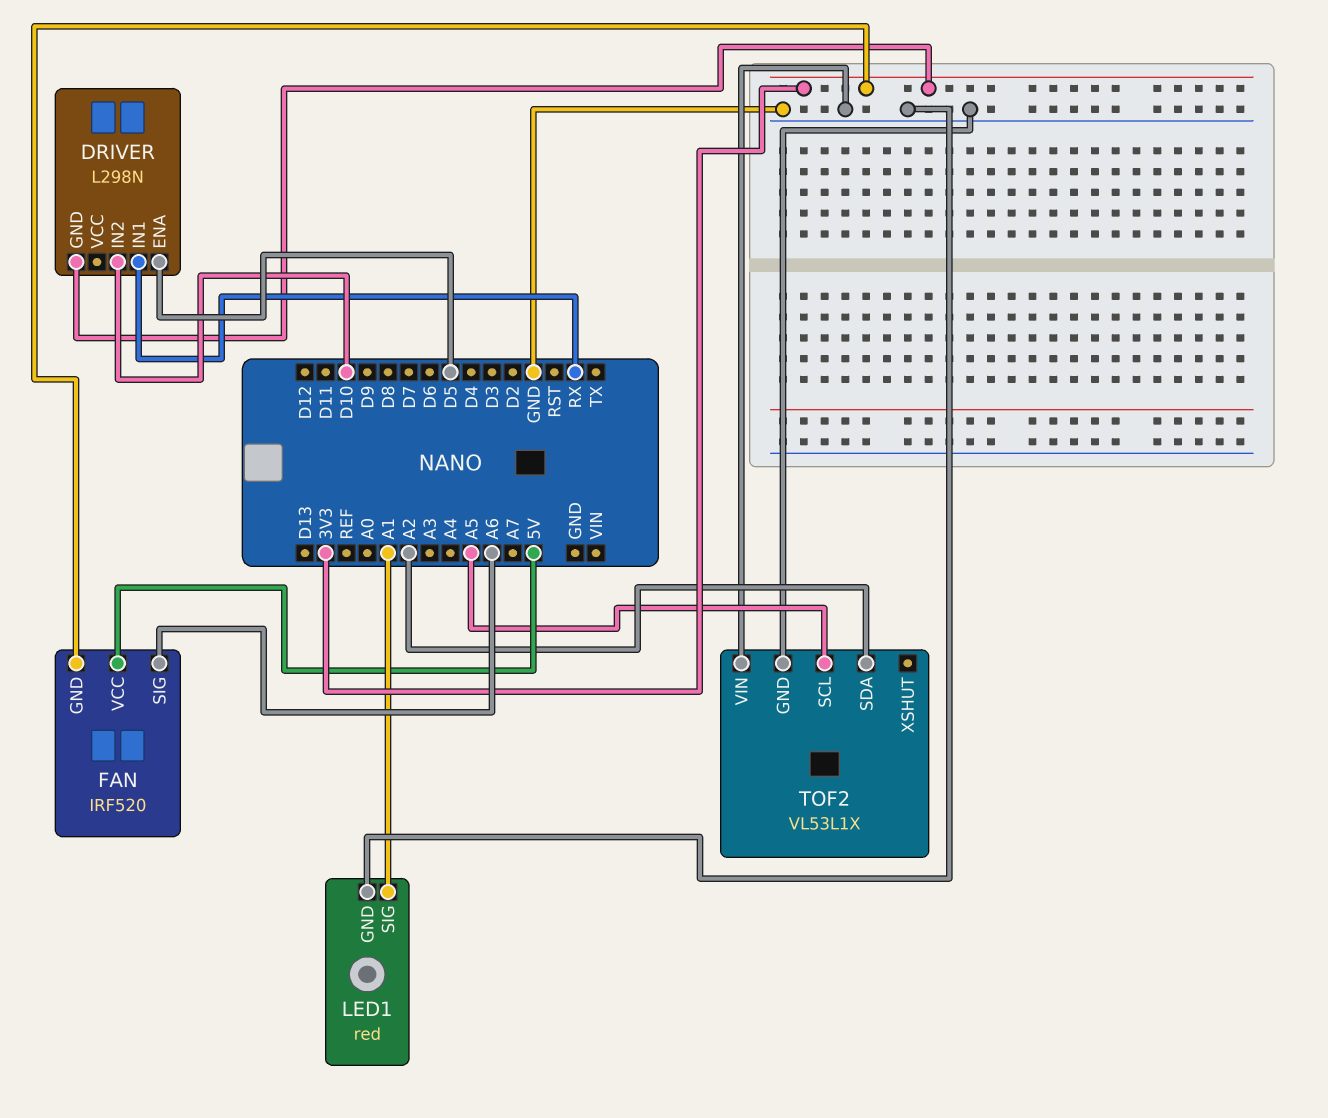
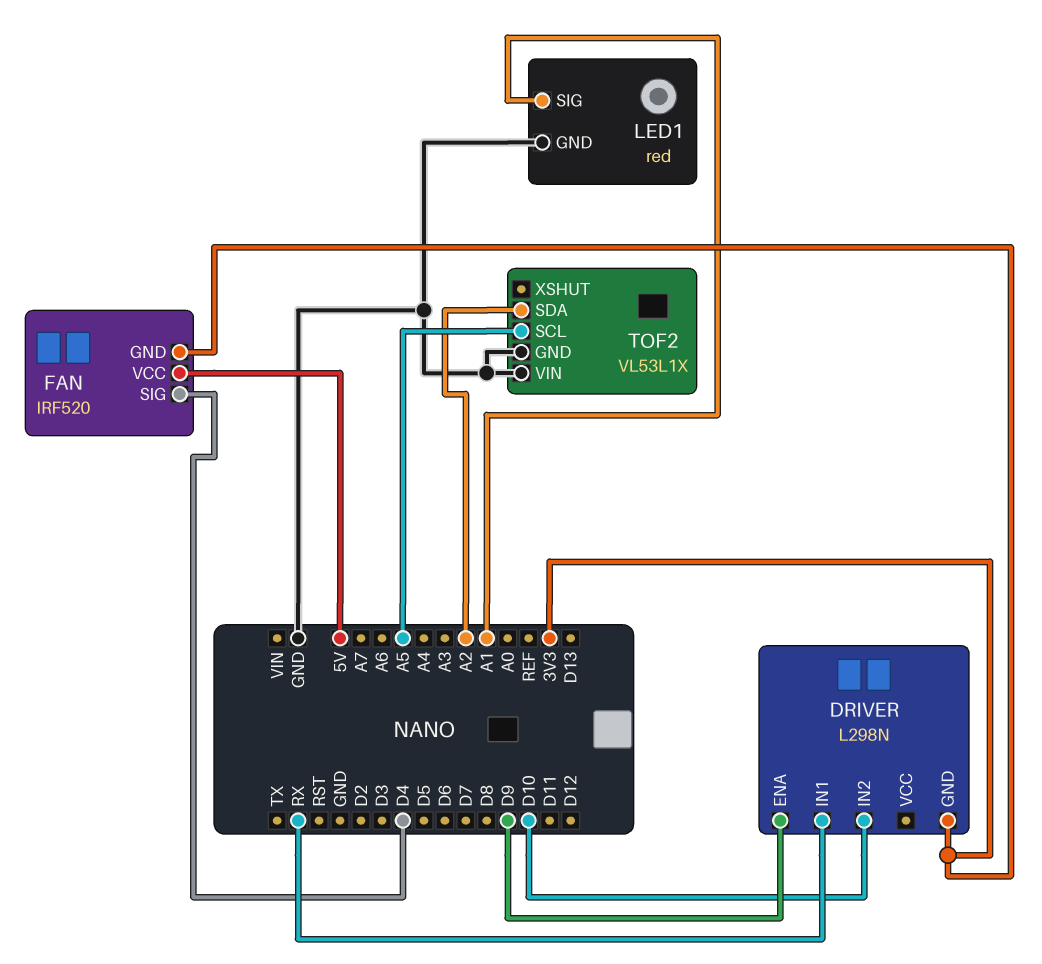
DRIVER pin ENA: D5 -> D9
FAN pin SIG: A6 -> D4

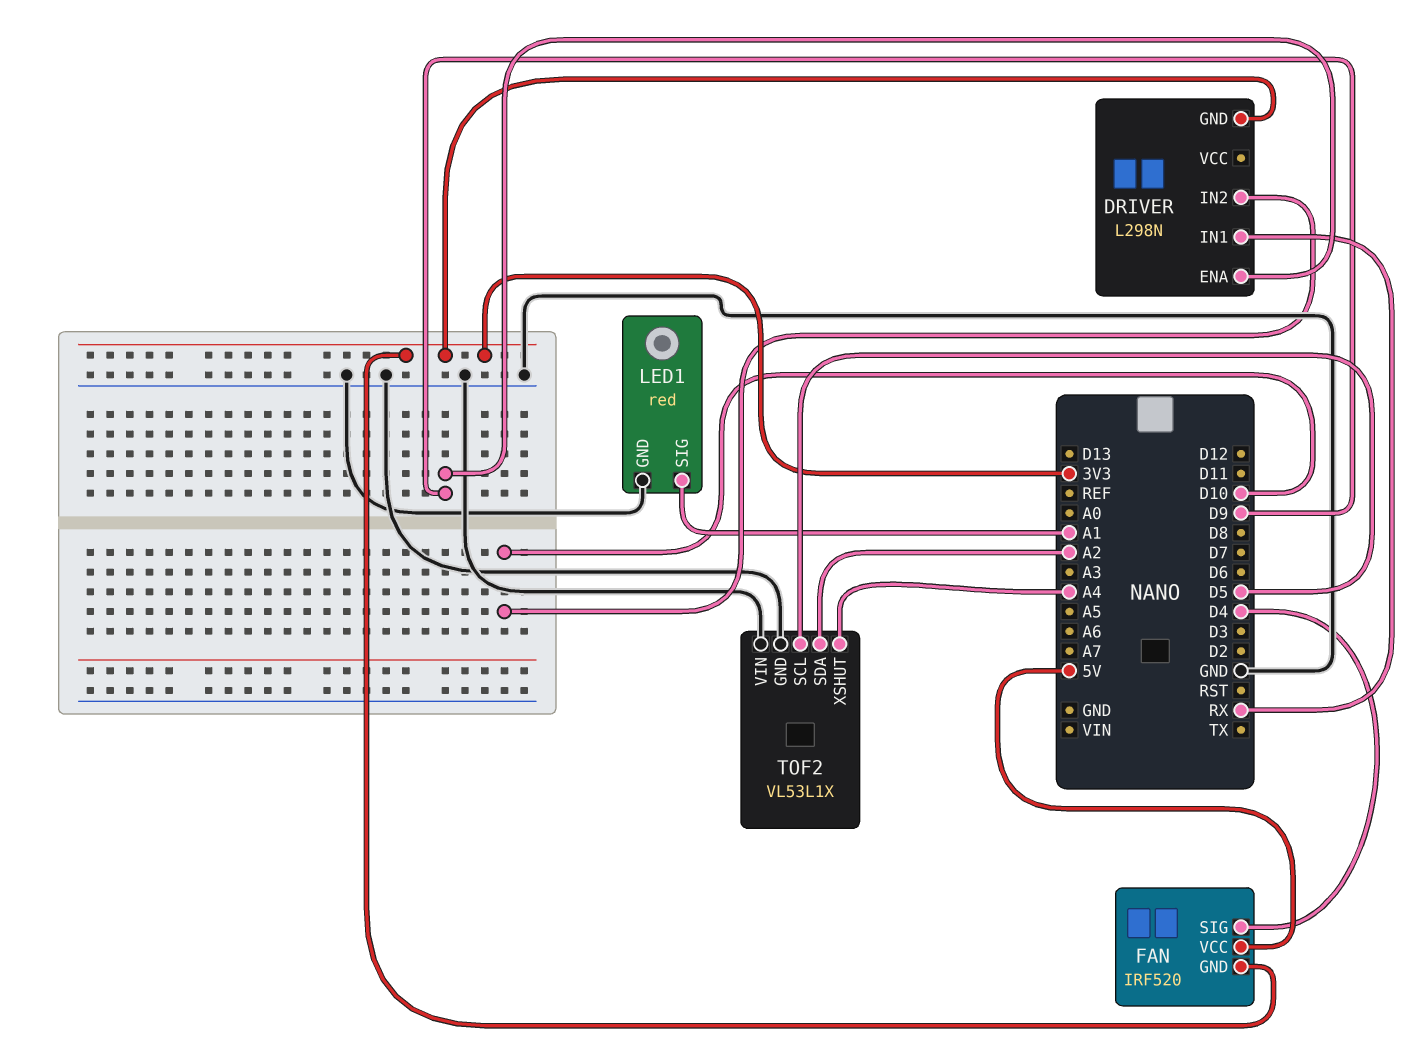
TOF2 pin SCL: A5 -> D5
TOF2 pin XSHUT: none -> A4

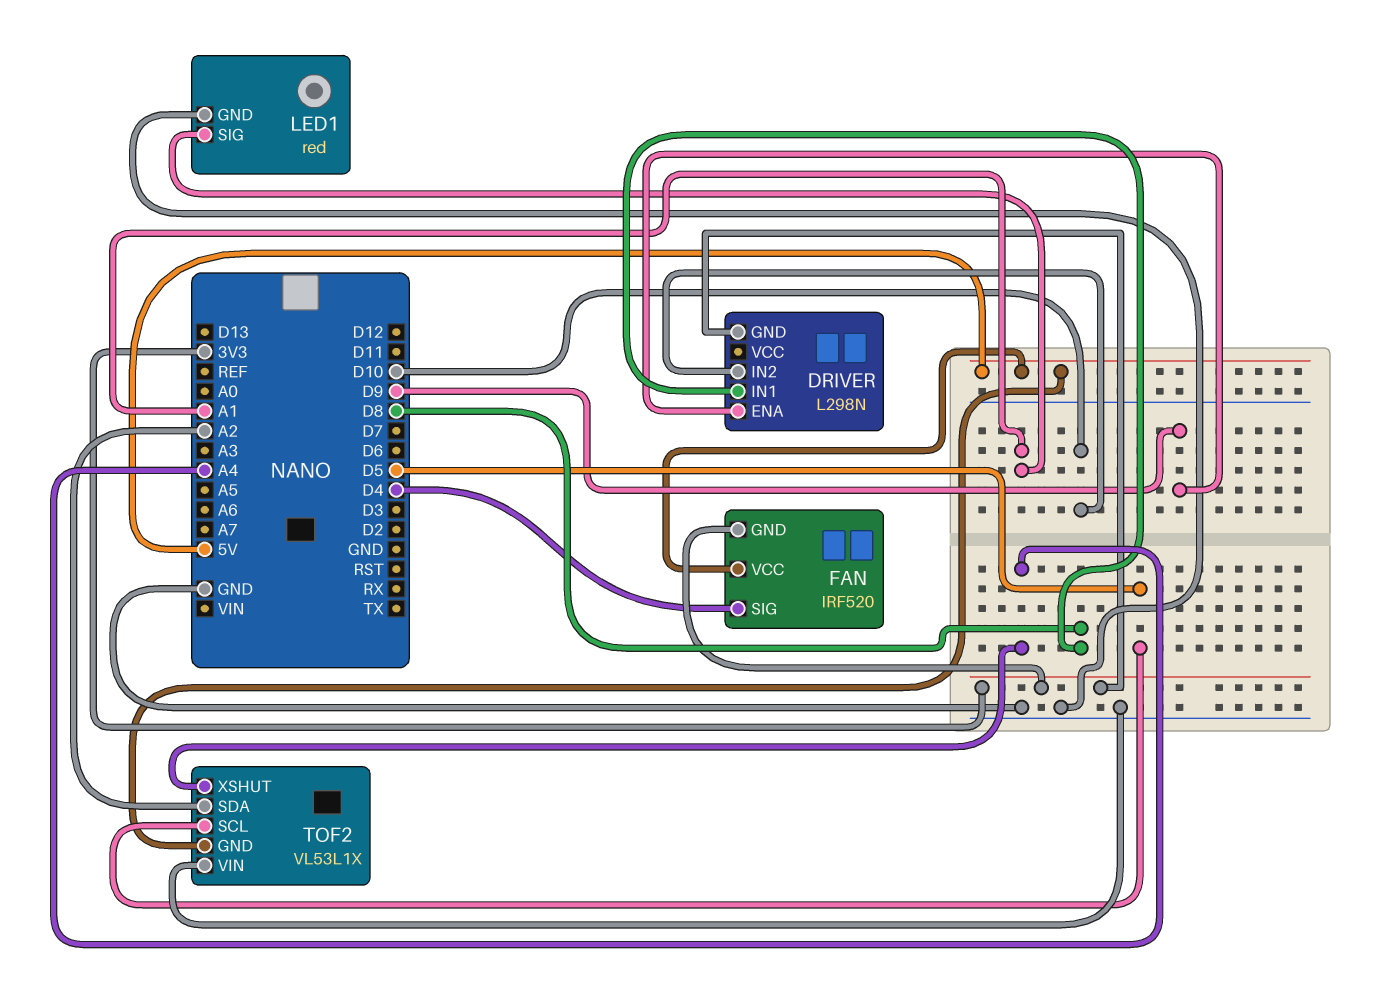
DRIVER pin IN1: RX -> D8
TOF2 pin GND: GND -> 5V

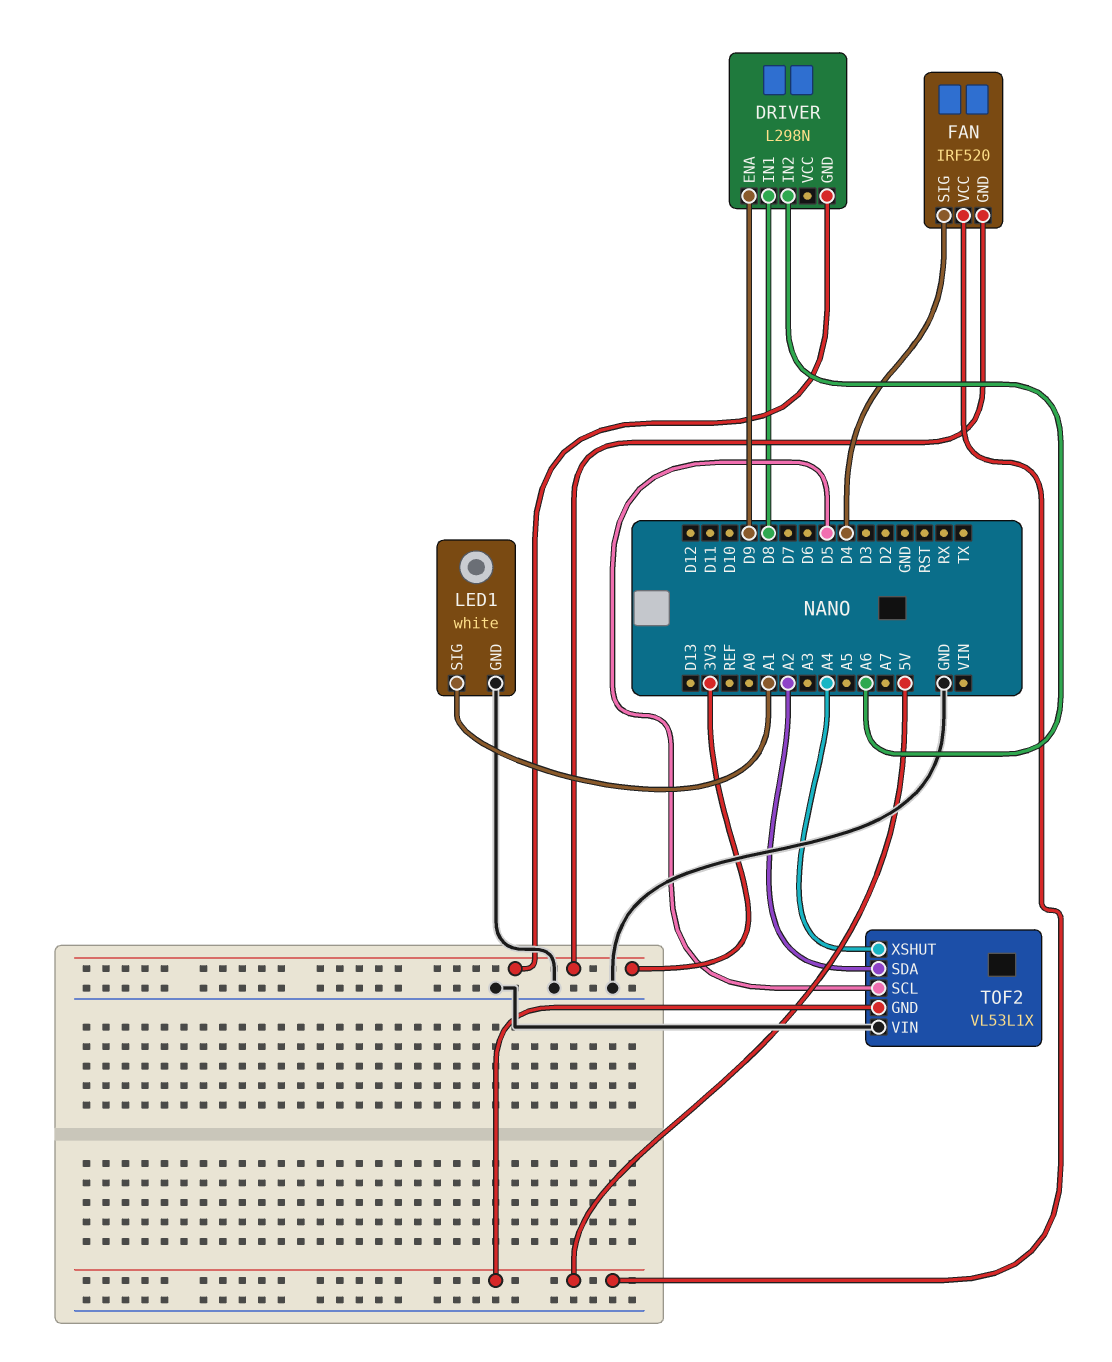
DRIVER pin IN2: D10 -> A6
LED1: red -> white

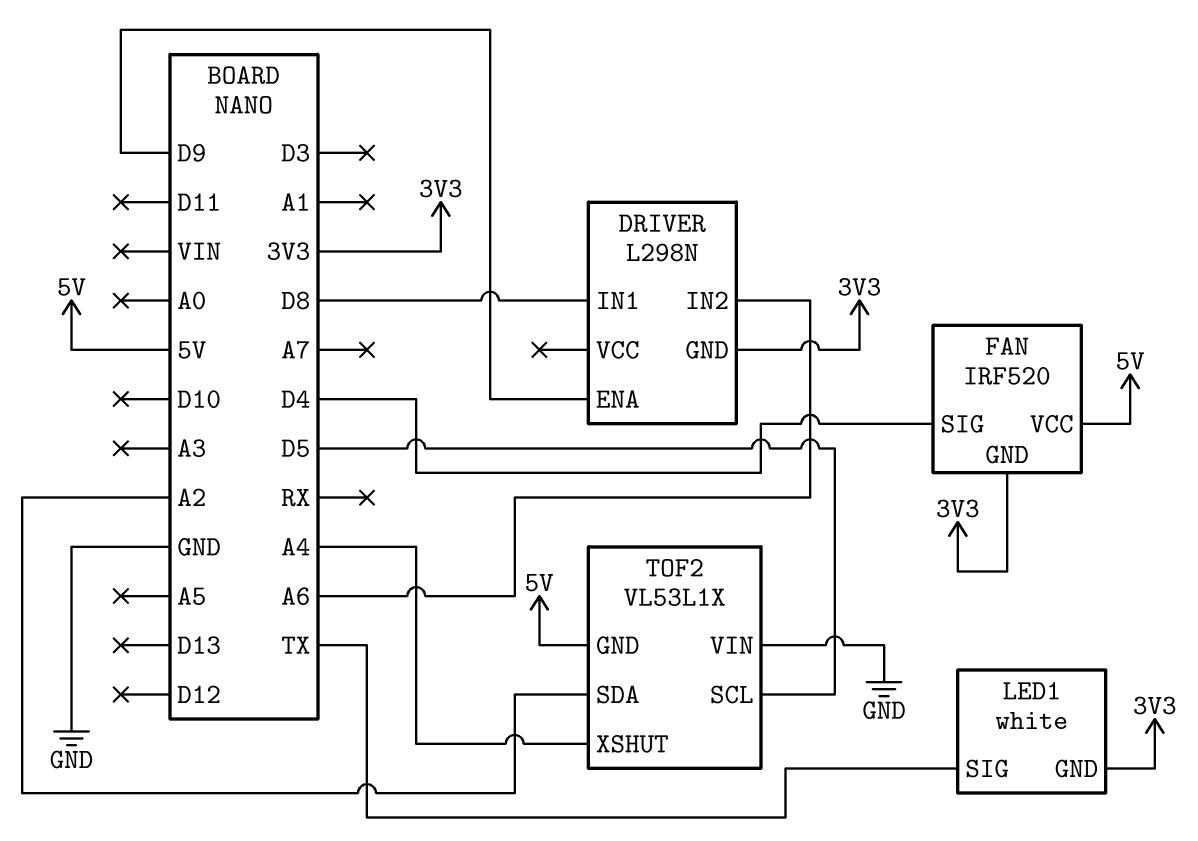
LED1 pin GND: GND -> 3V3
LED1 pin SIG: A1 -> TX

